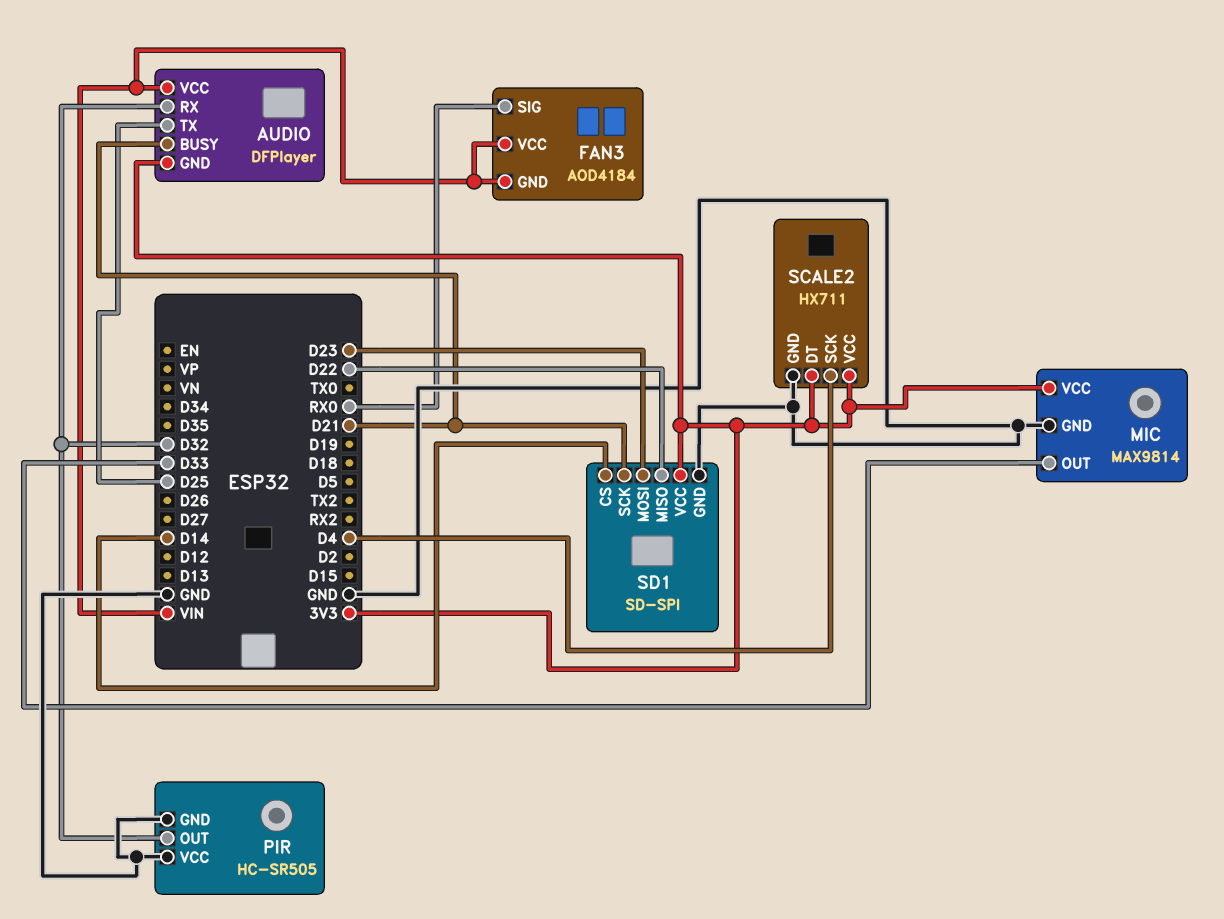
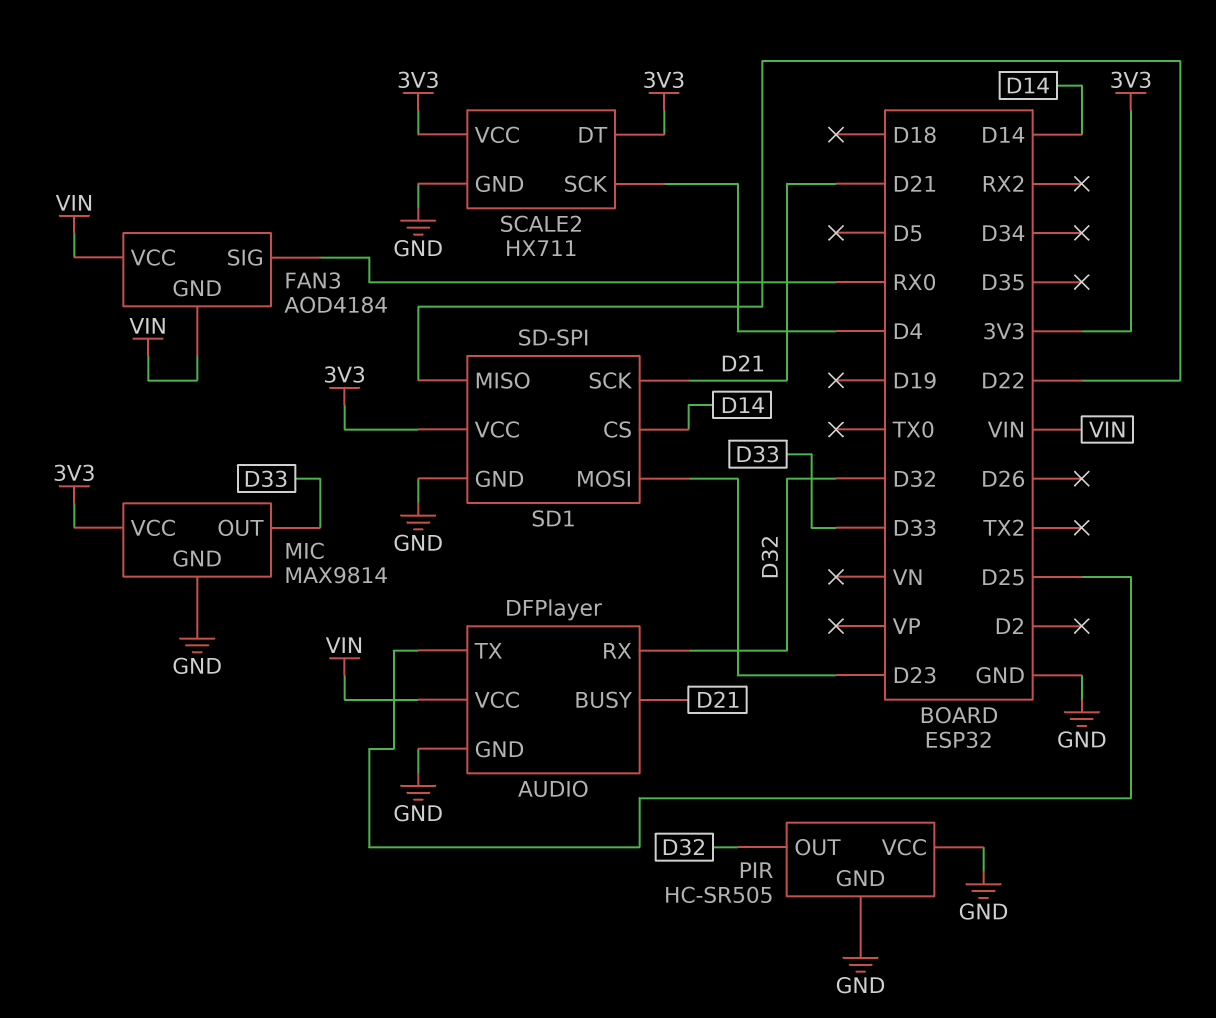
AUDIO pin GND: 3V3 -> GND

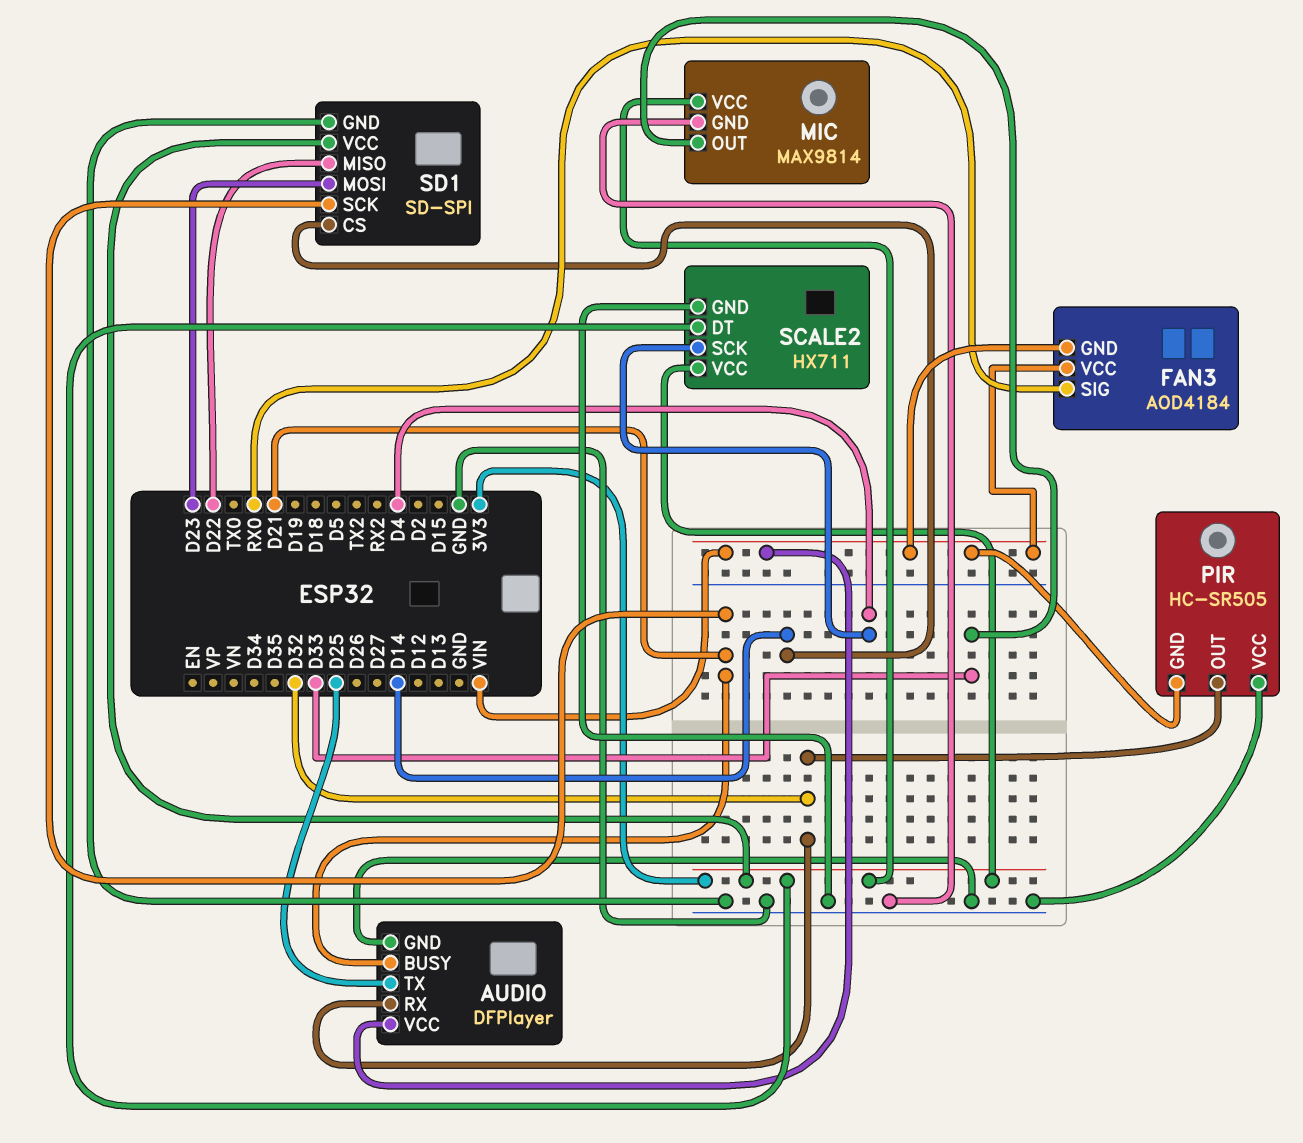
PIR pin GND: GND -> VIN

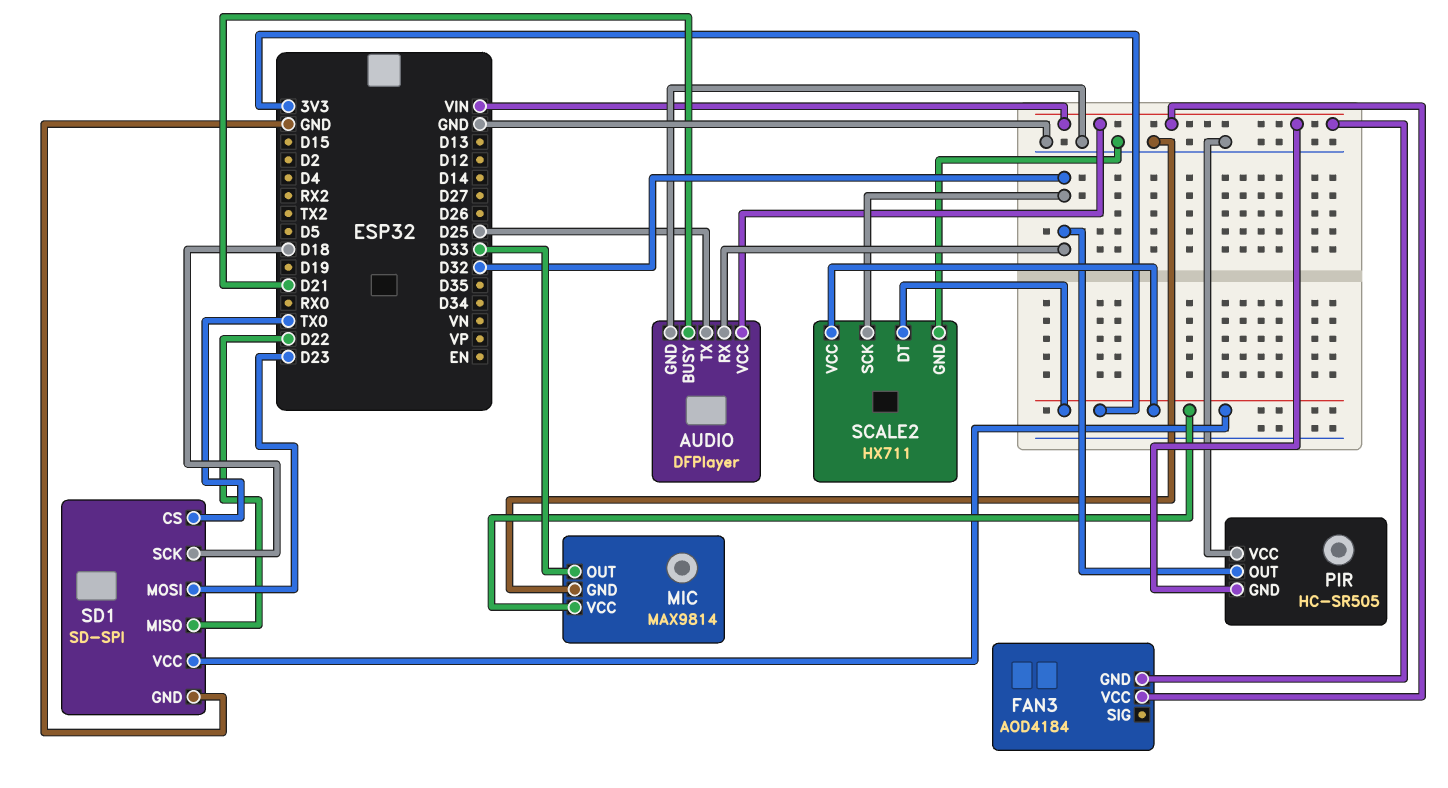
FAN3 pin SIG: RX0 -> none
SCALE2 pin SCK: D4 -> D32
SD1 pin CS: D14 -> TX0
SD1 pin SCK: D21 -> D18

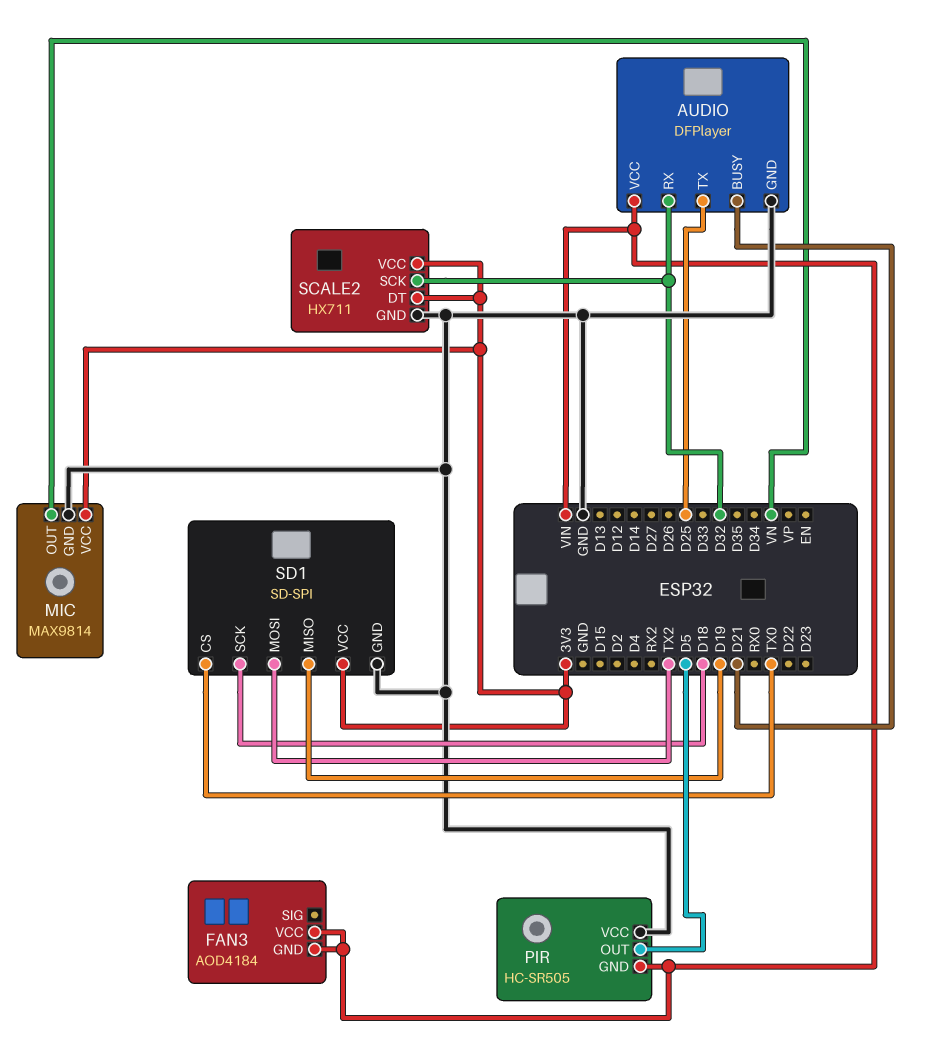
MIC pin OUT: D33 -> VN
PIR pin OUT: D32 -> D5
SD1 pin MISO: D22 -> D19
SD1 pin MOSI: D23 -> TX2

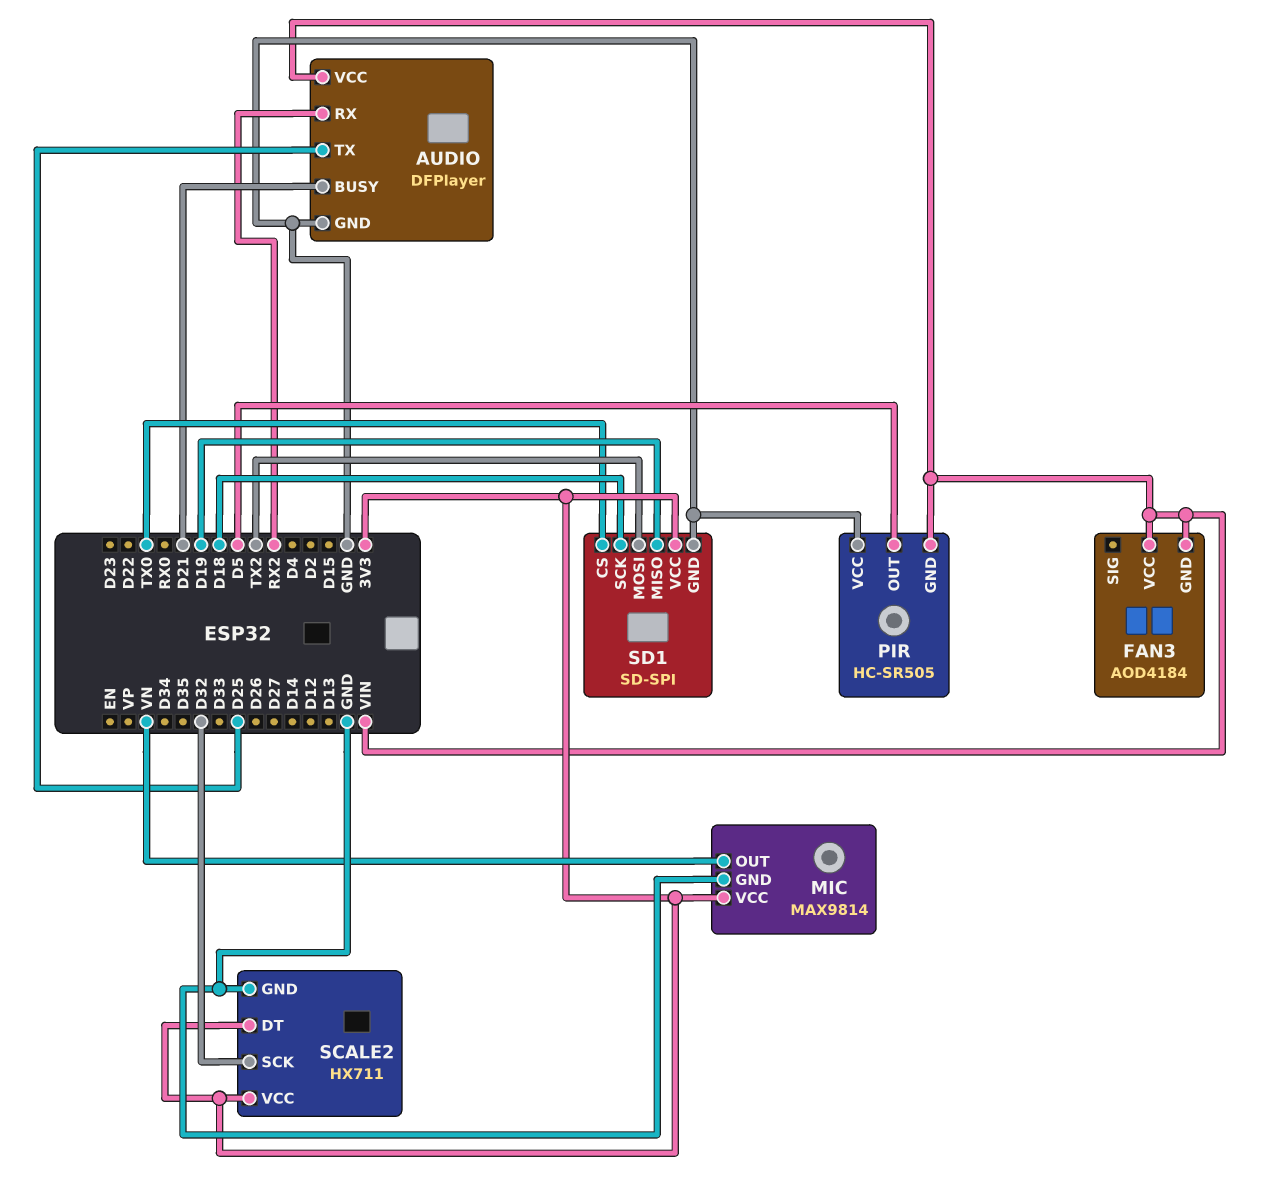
AUDIO pin RX: D32 -> RX2

